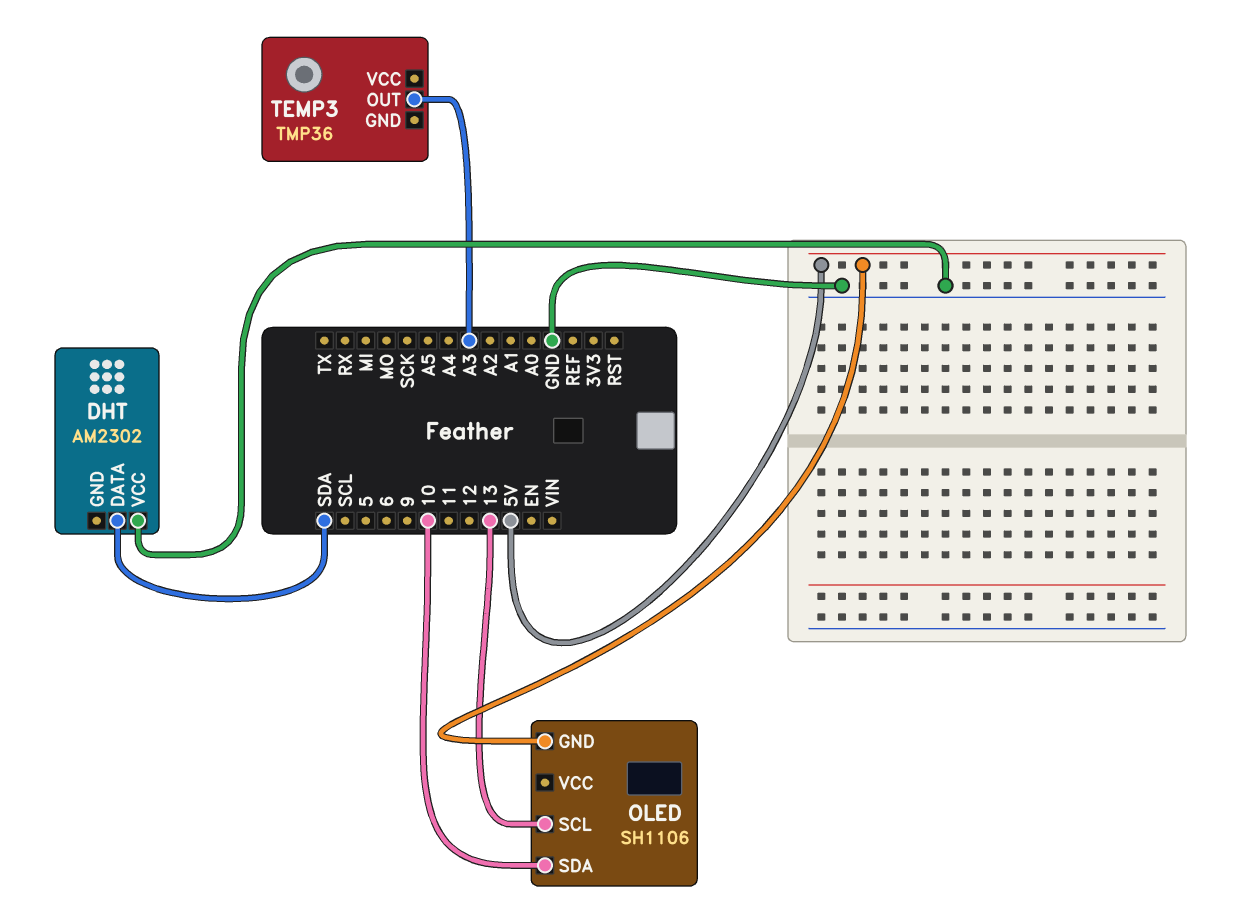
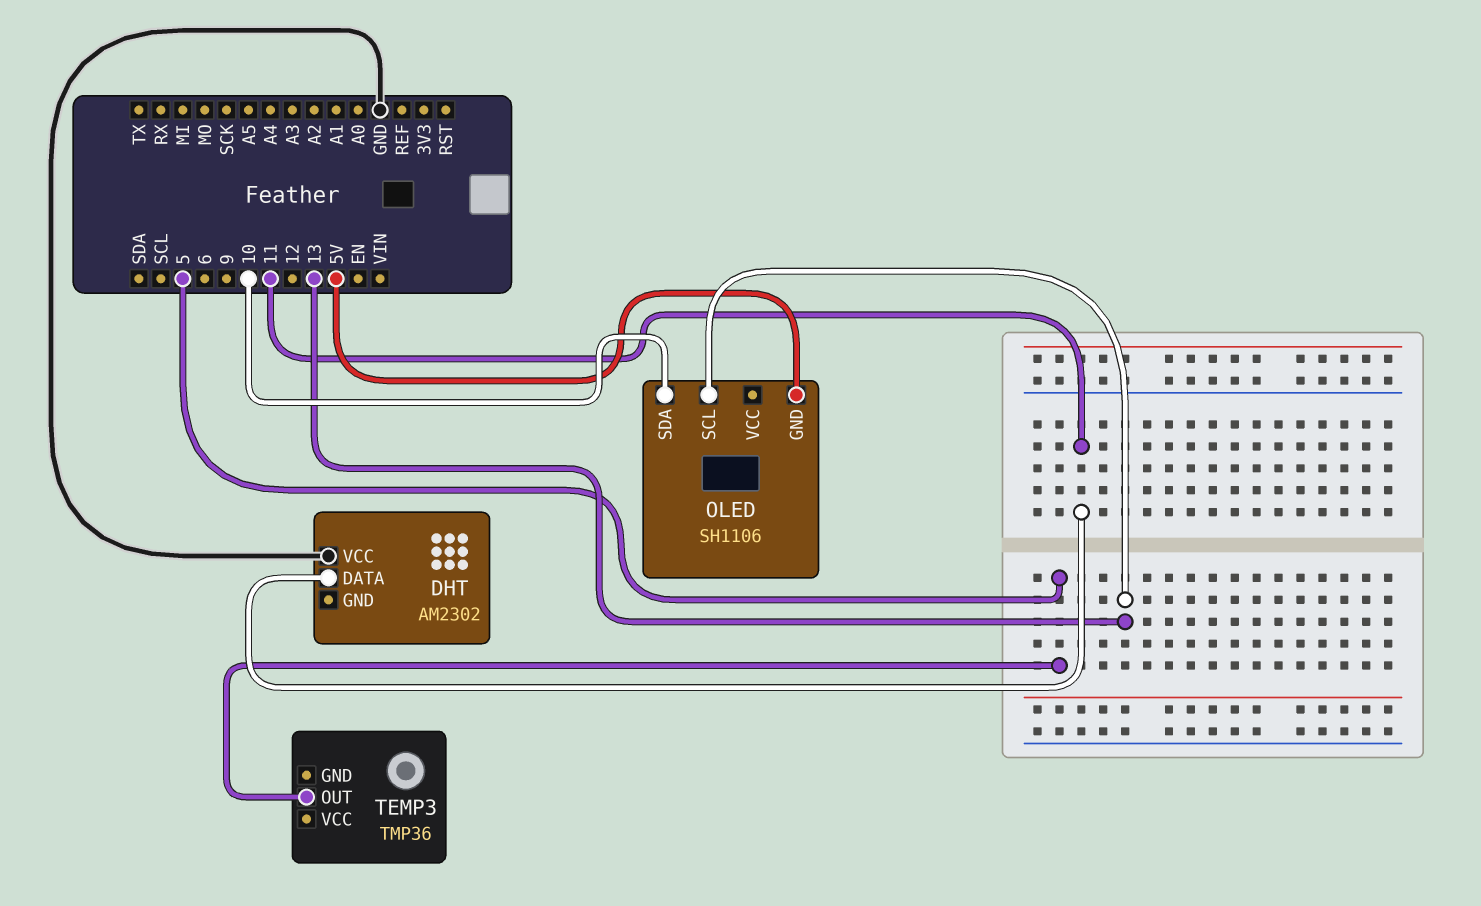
DHT pin DATA: SDA -> 11
TEMP3 pin OUT: A3 -> 5

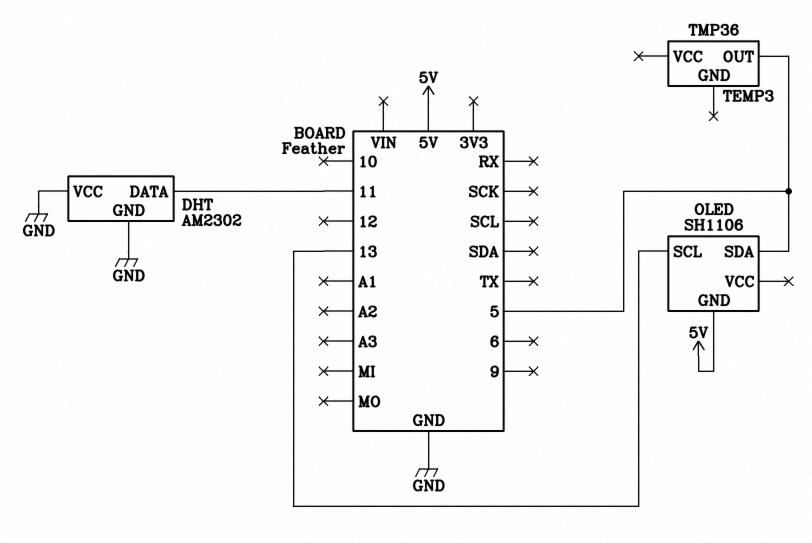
DHT pin GND: none -> GND
OLED pin SDA: 10 -> 5

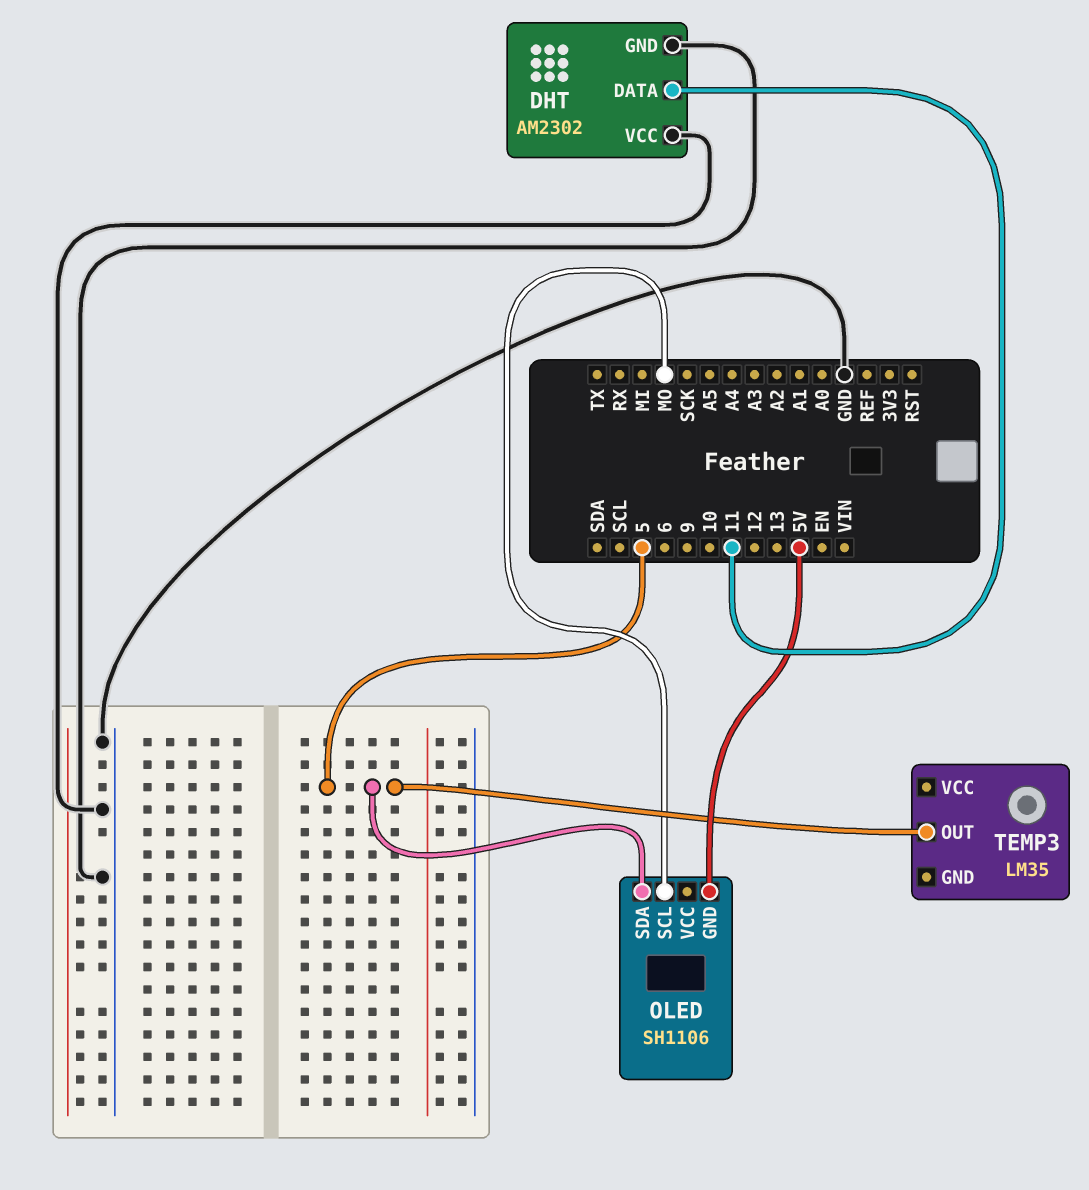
OLED pin SCL: 13 -> MO
TEMP3: TMP36 -> LM35

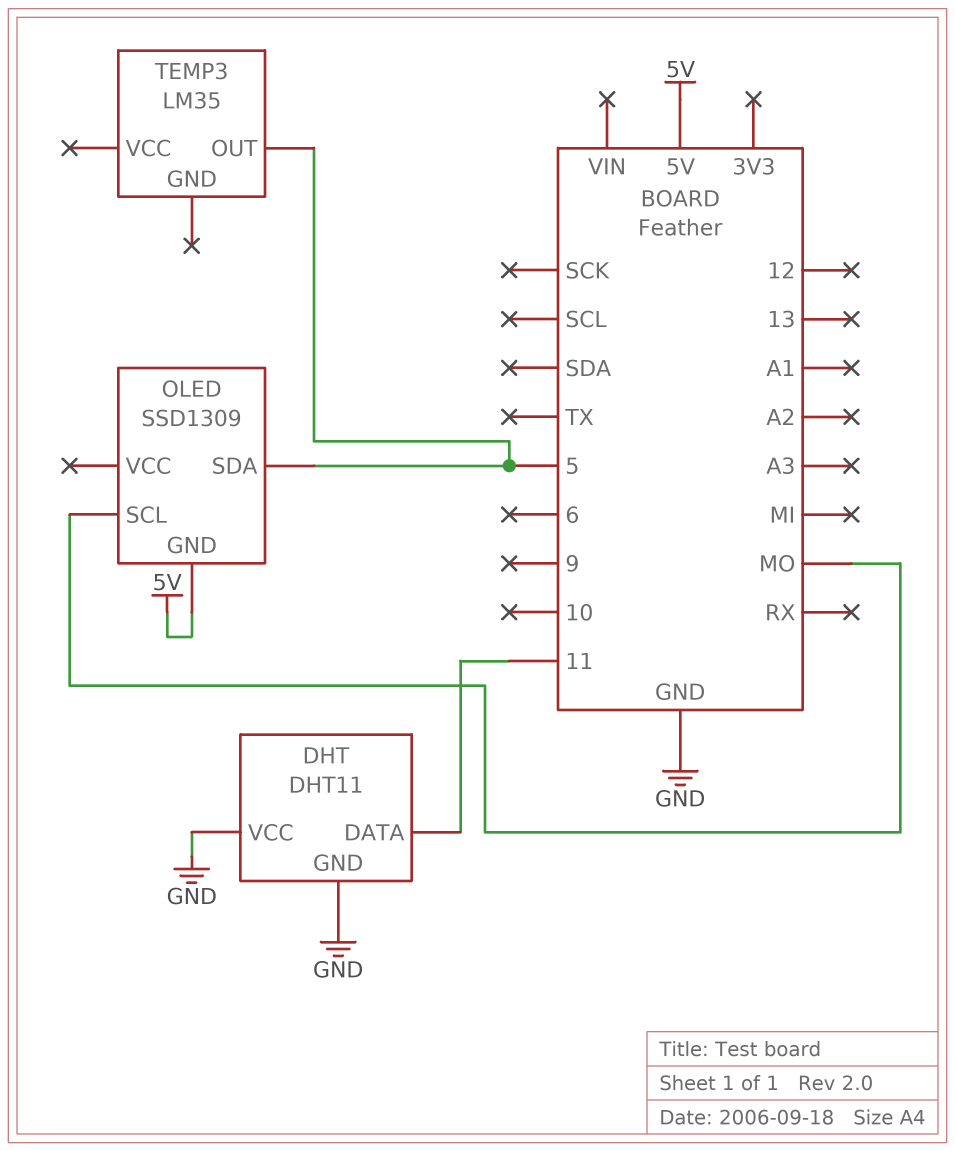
DHT: AM2302 -> DHT11
OLED: SH1106 -> SSD1309

